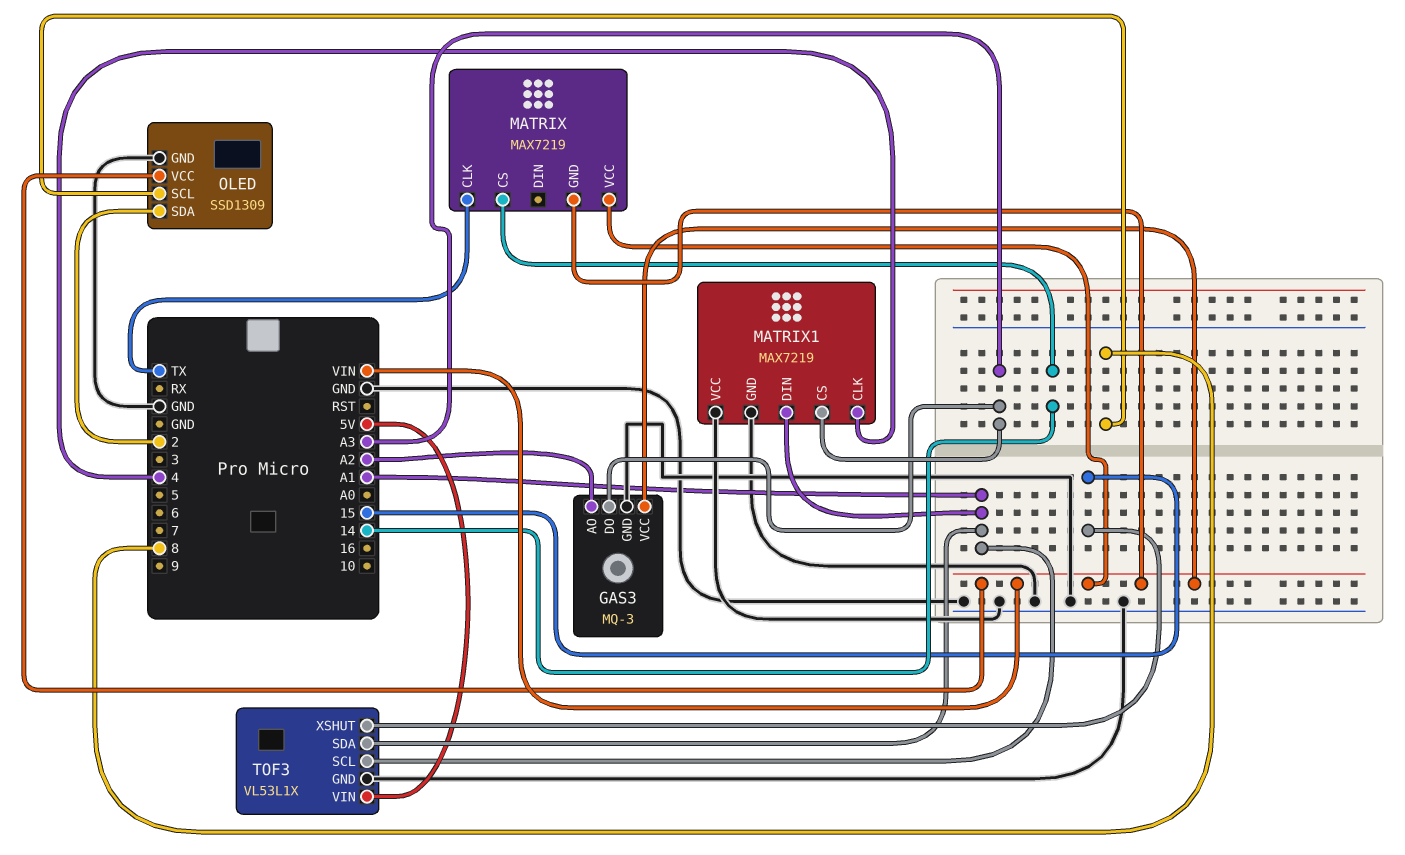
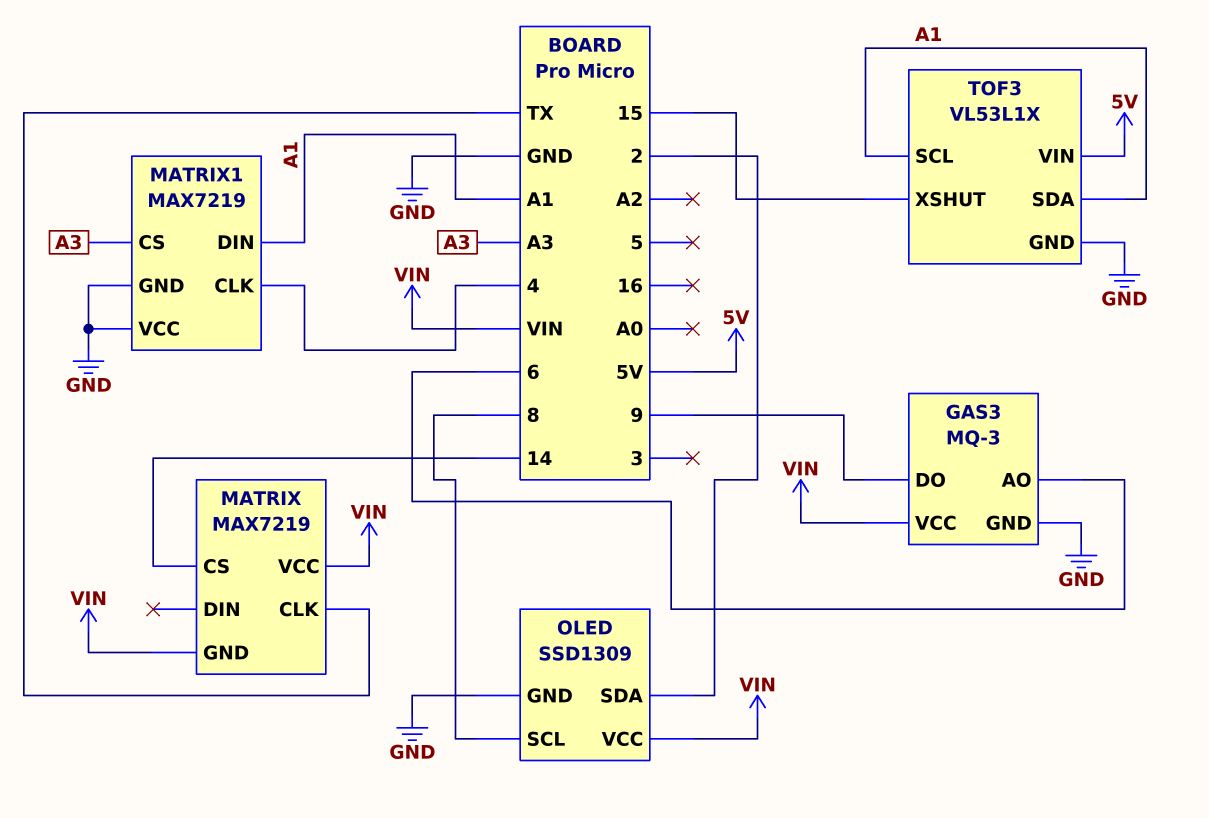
GAS3 pin AO: A2 -> 6
GAS3 pin DO: A3 -> 9

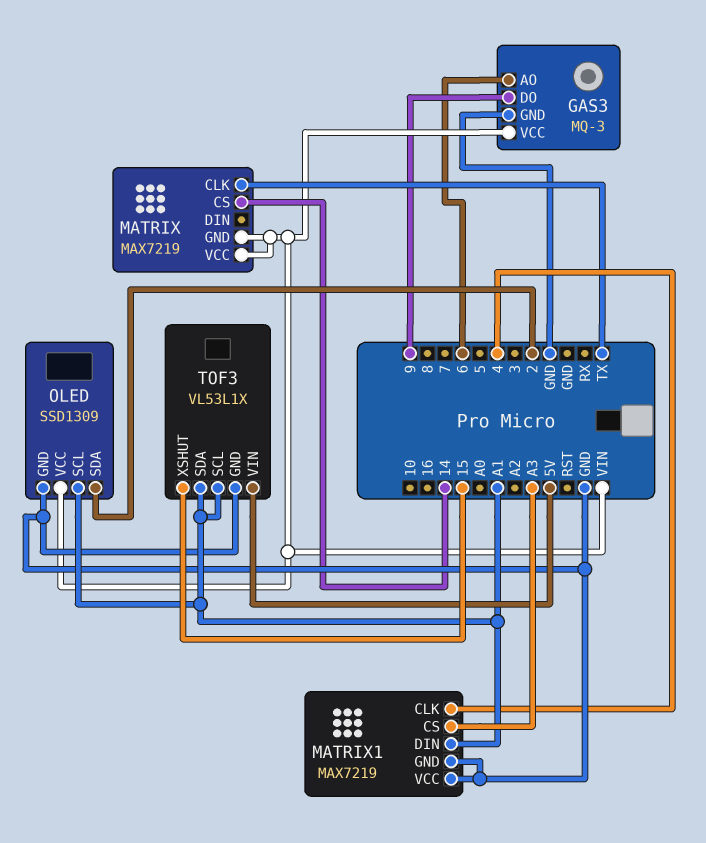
OLED pin SCL: 8 -> A1

